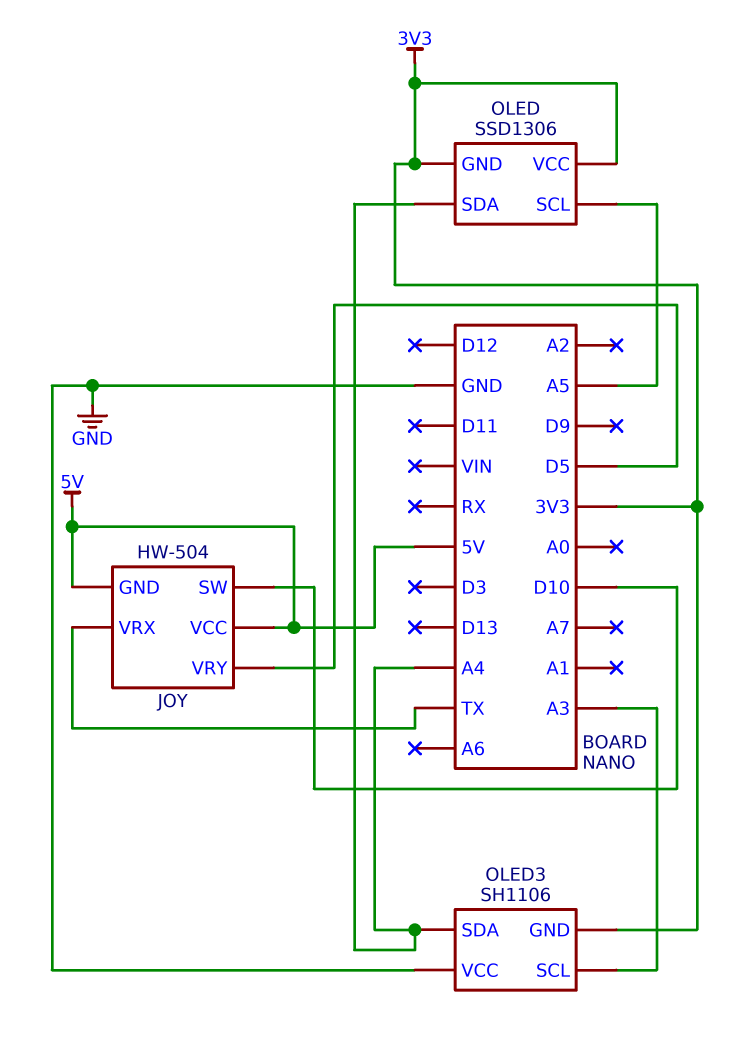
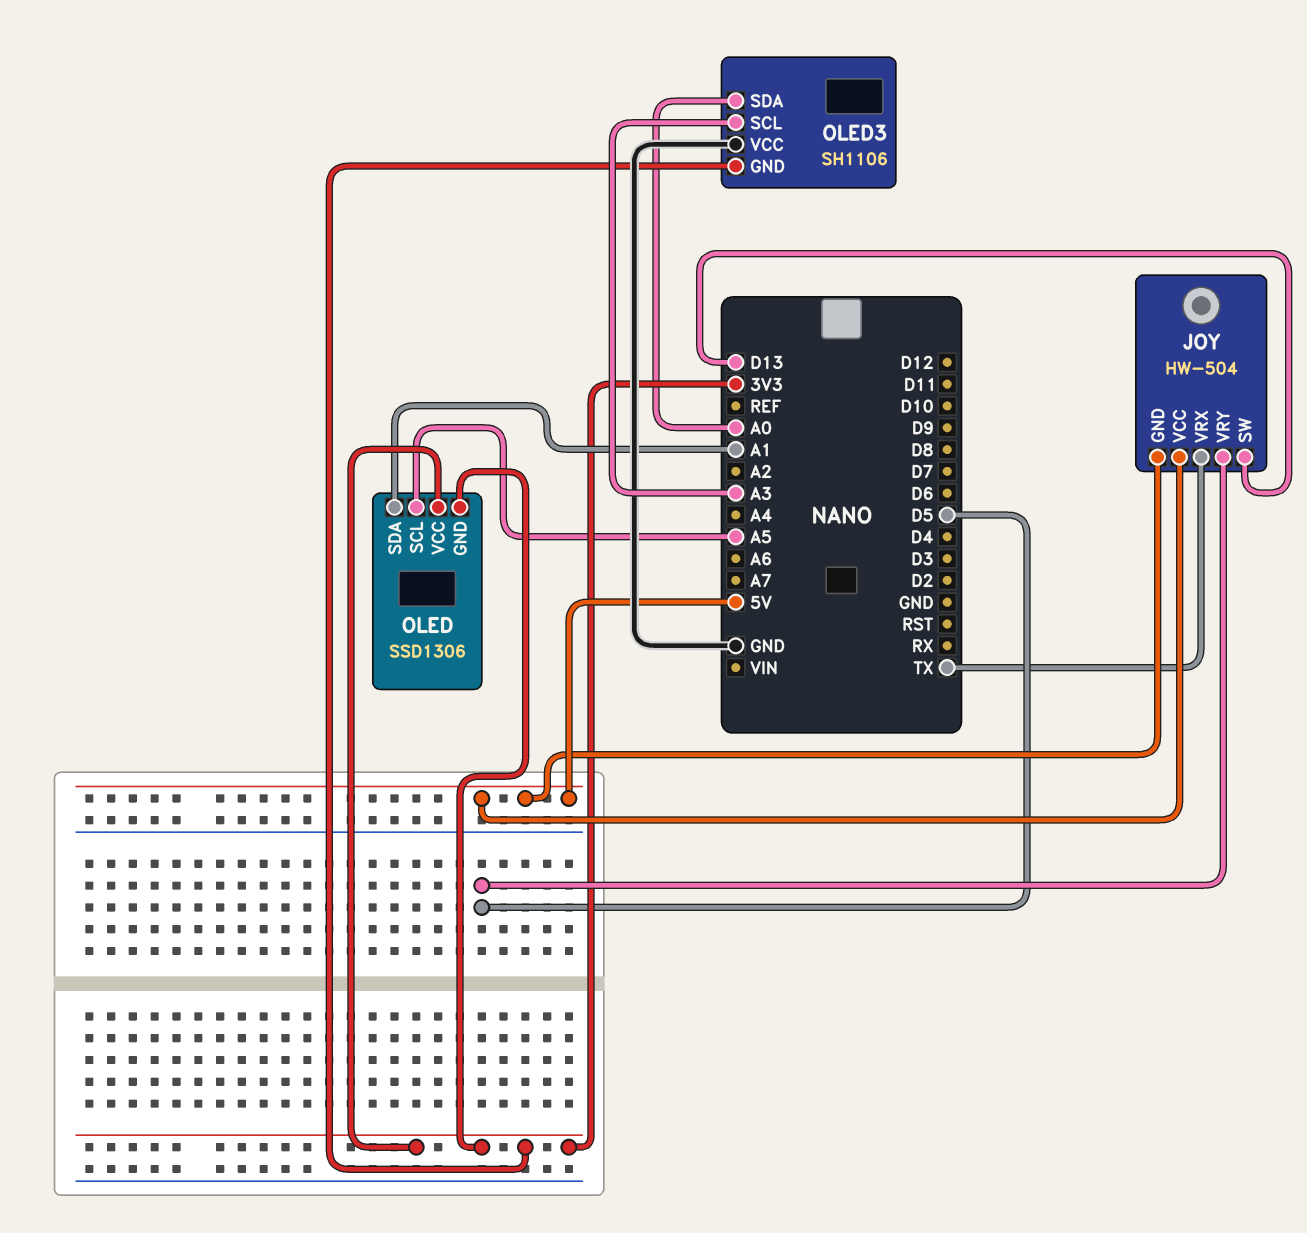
JOY pin SW: D10 -> D13
OLED pin SDA: A4 -> A1
OLED3 pin SDA: A4 -> A0

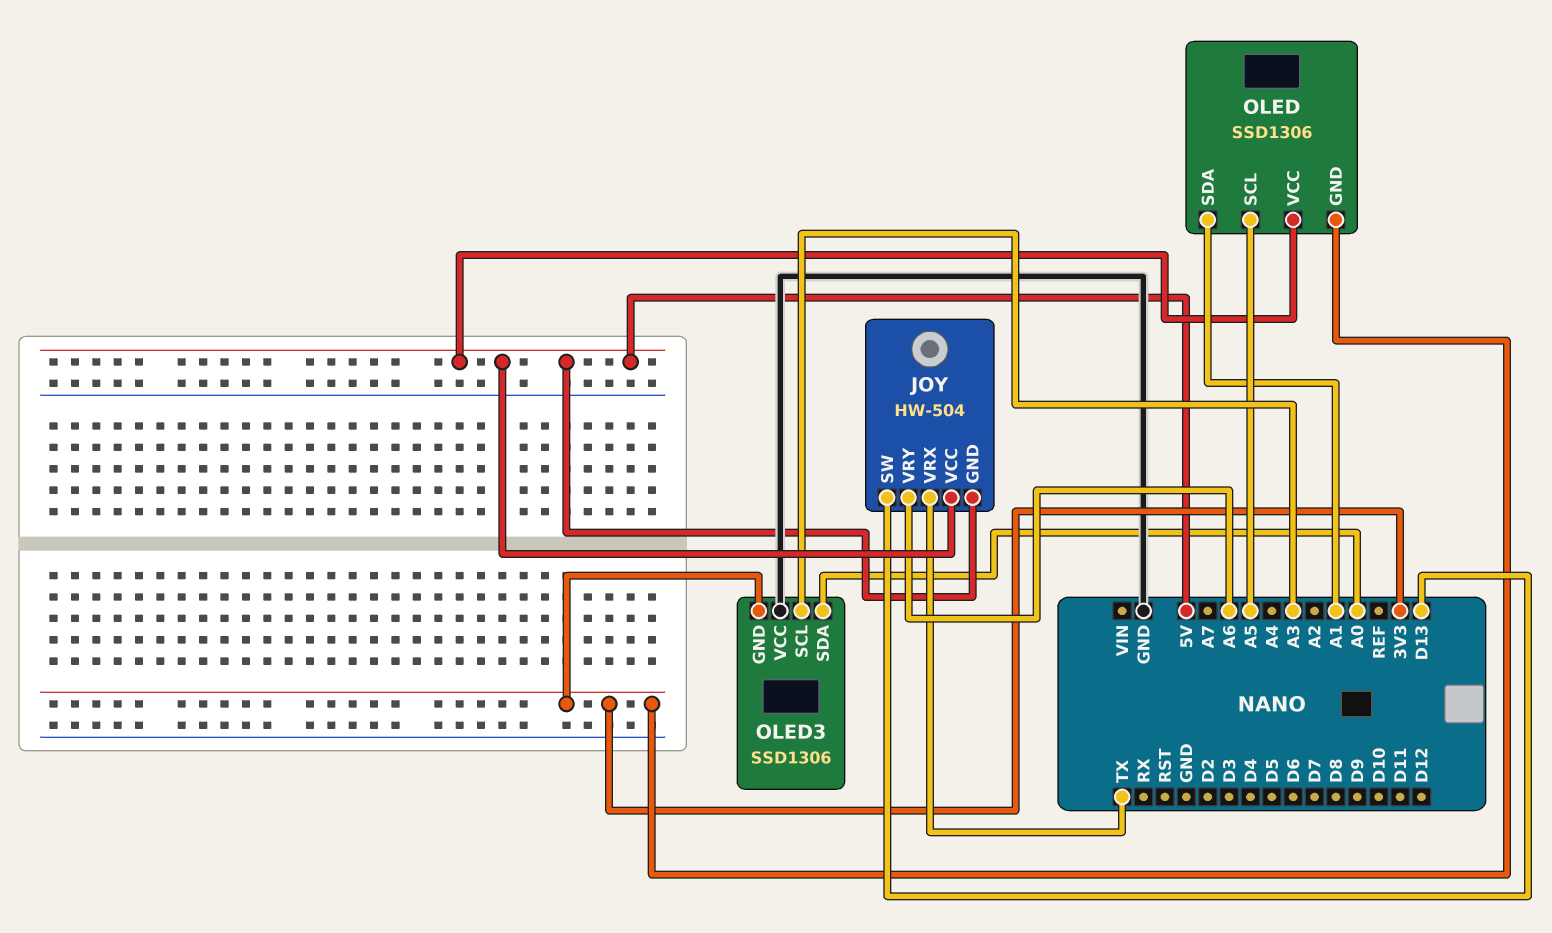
JOY pin VRY: D5 -> A6
OLED pin VCC: 3V3 -> 5V
OLED3: SH1106 -> SSD1306

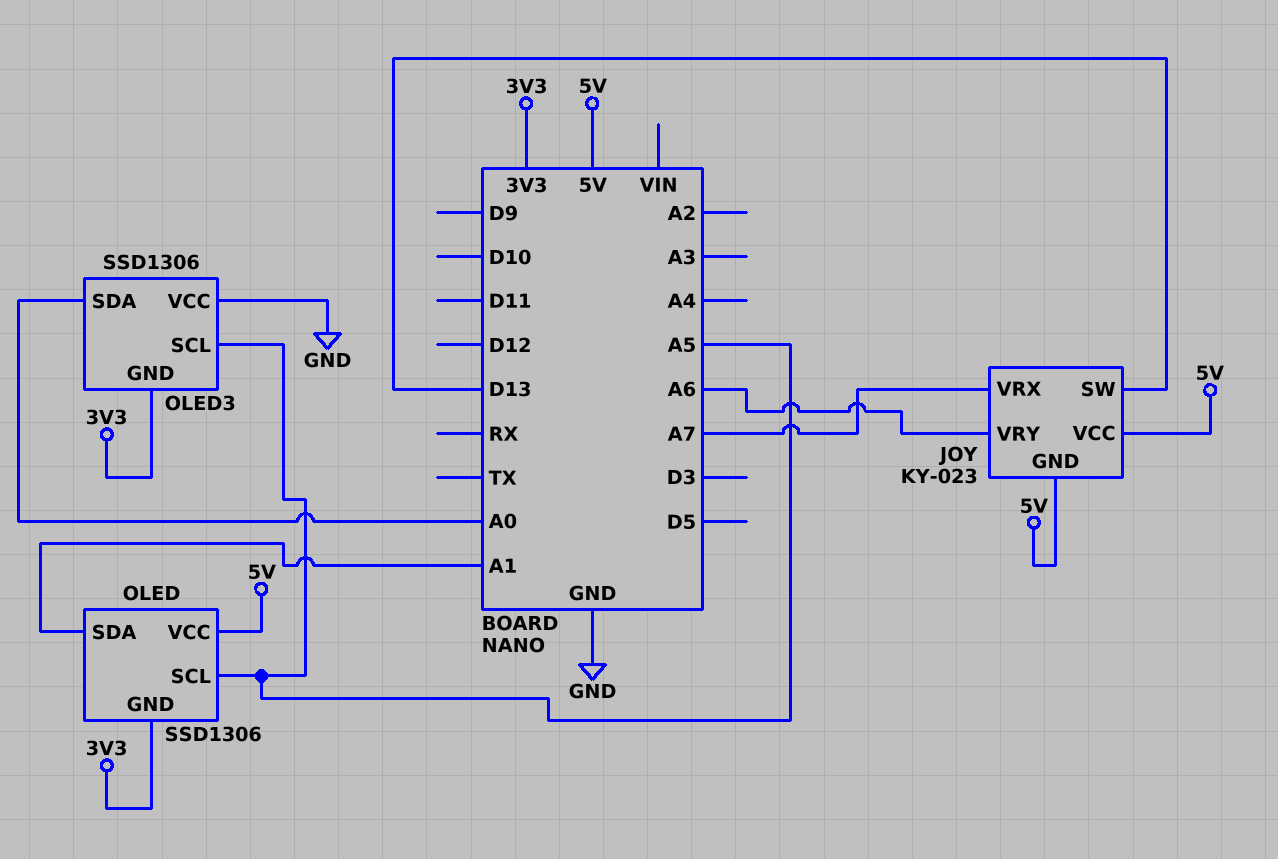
JOY: HW-504 -> KY-023
JOY pin VRX: TX -> A7
OLED3 pin SCL: A3 -> A5

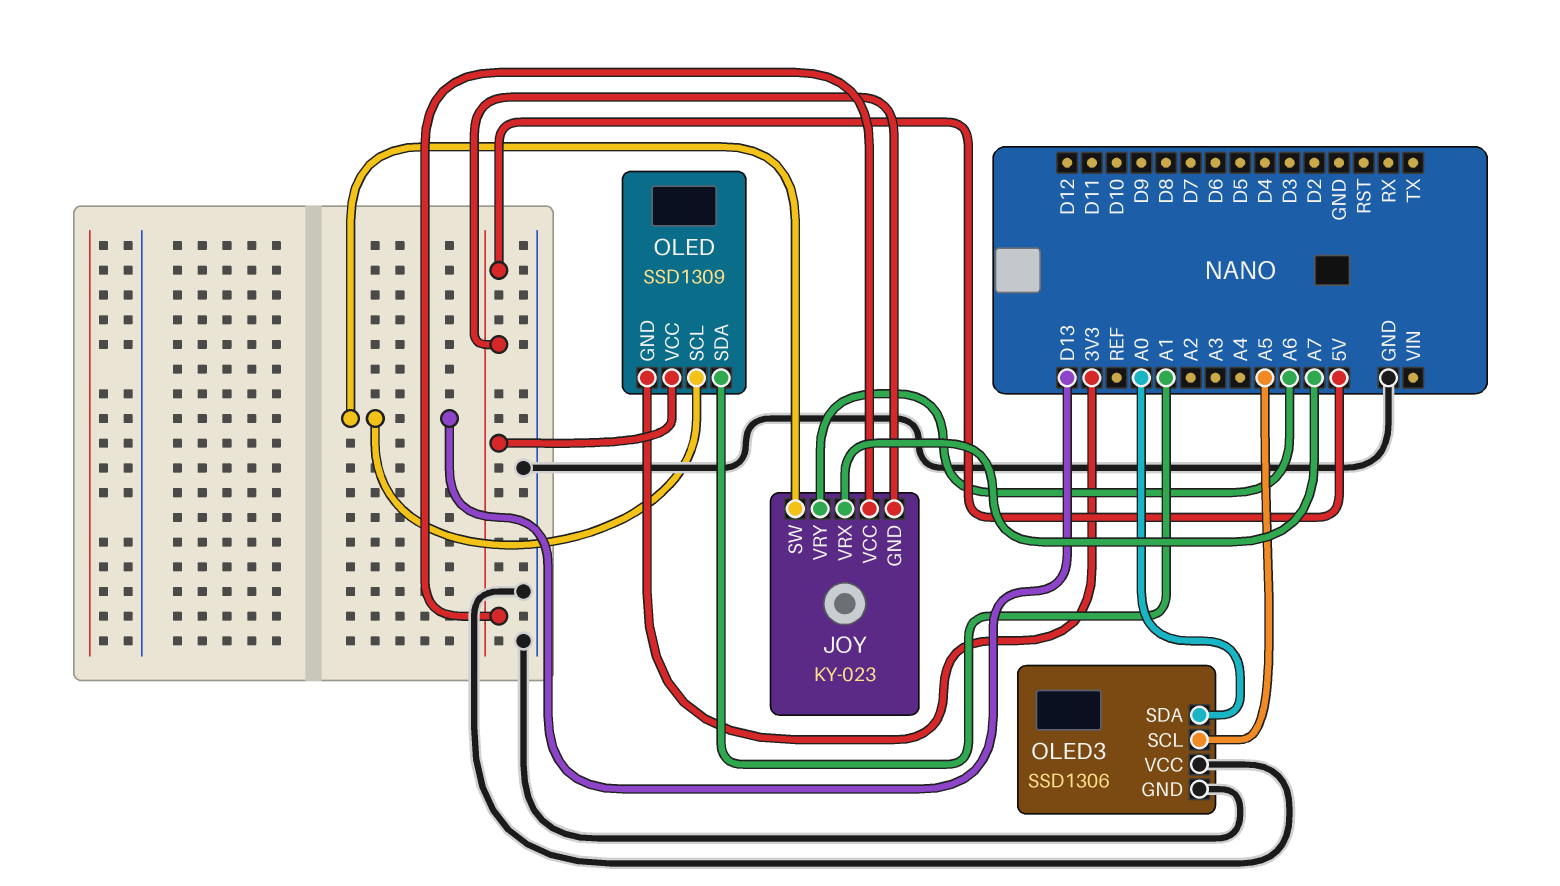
OLED: SSD1306 -> SSD1309
OLED pin SCL: A5 -> D13
OLED3 pin GND: 3V3 -> GND

